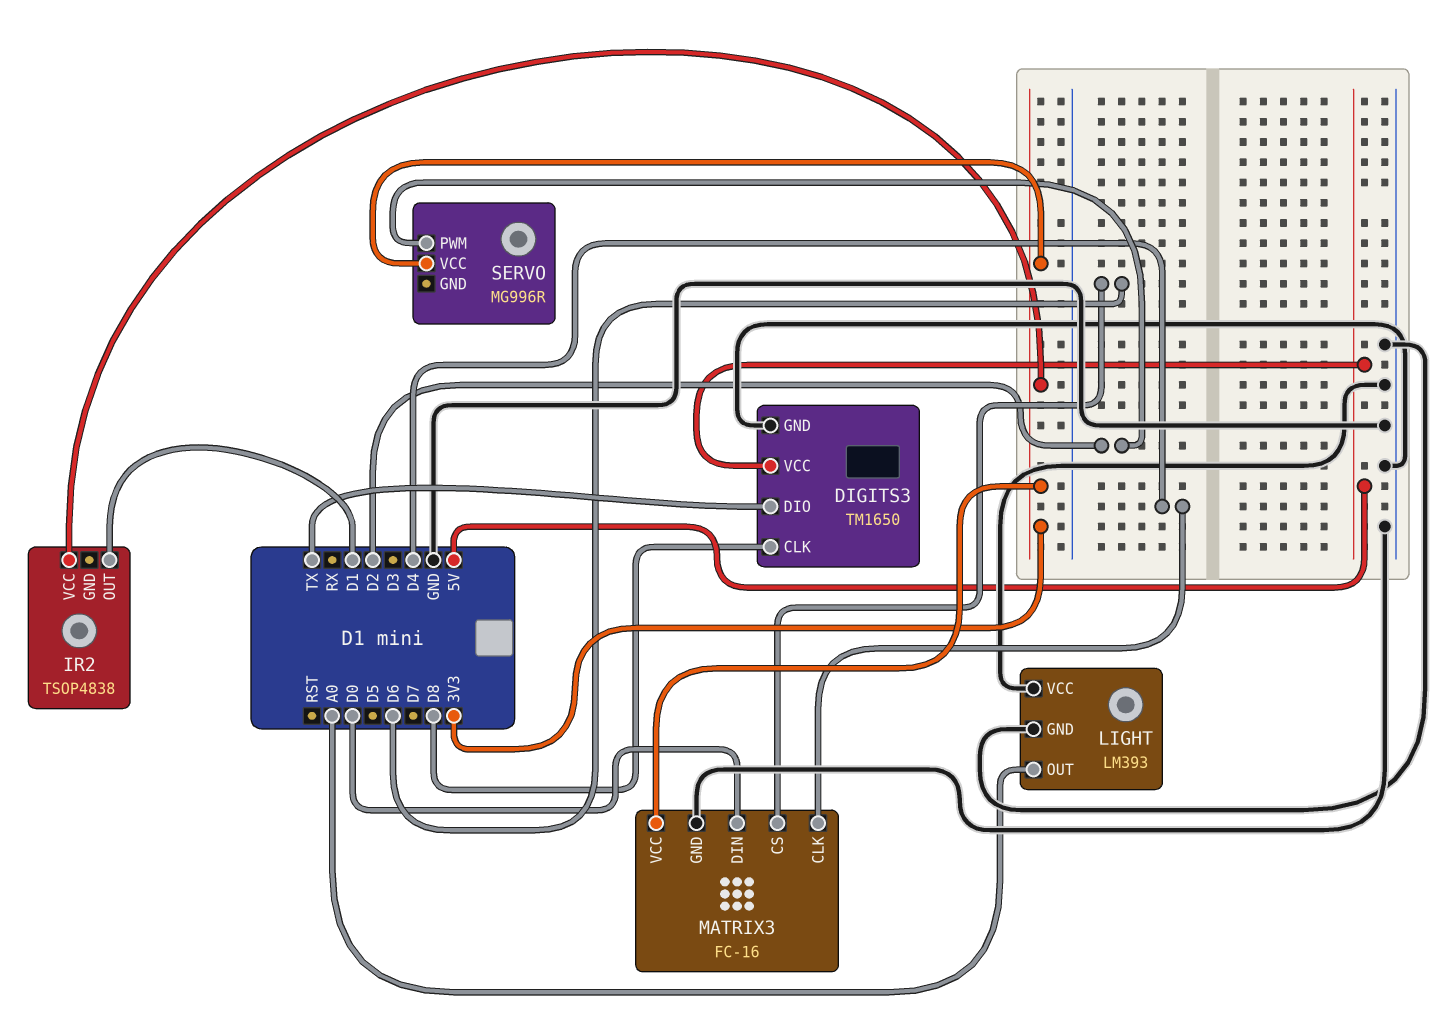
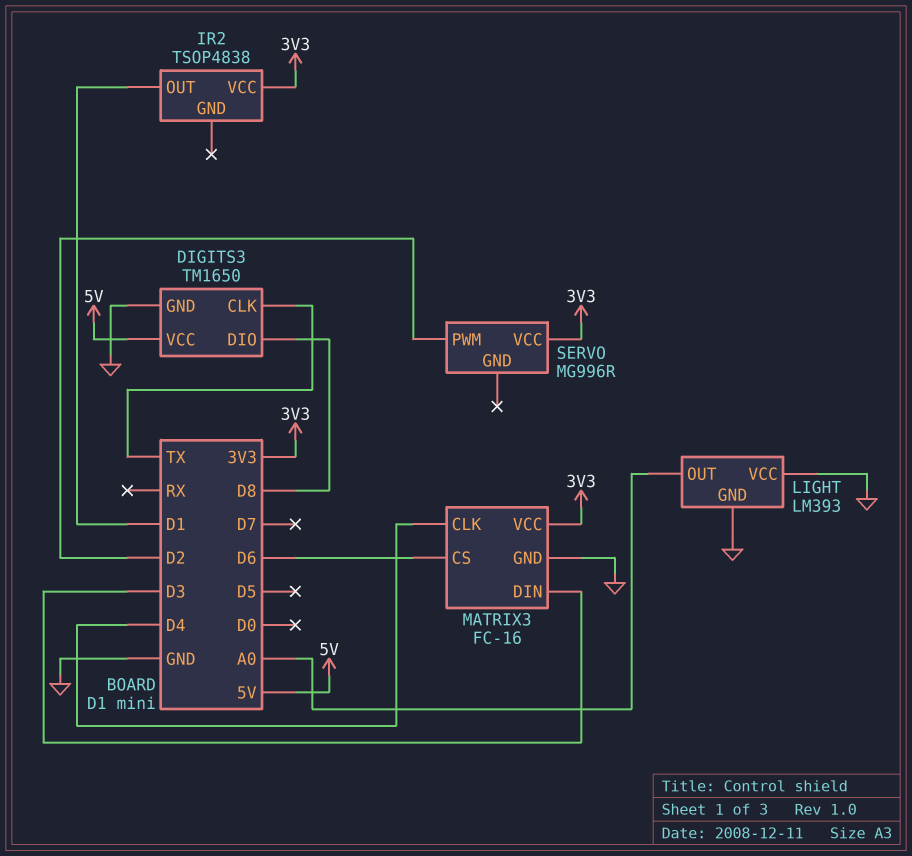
DIGITS3 pin CLK: D8 -> TX
DIGITS3 pin DIO: TX -> D8
MATRIX3 pin DIN: D0 -> D3

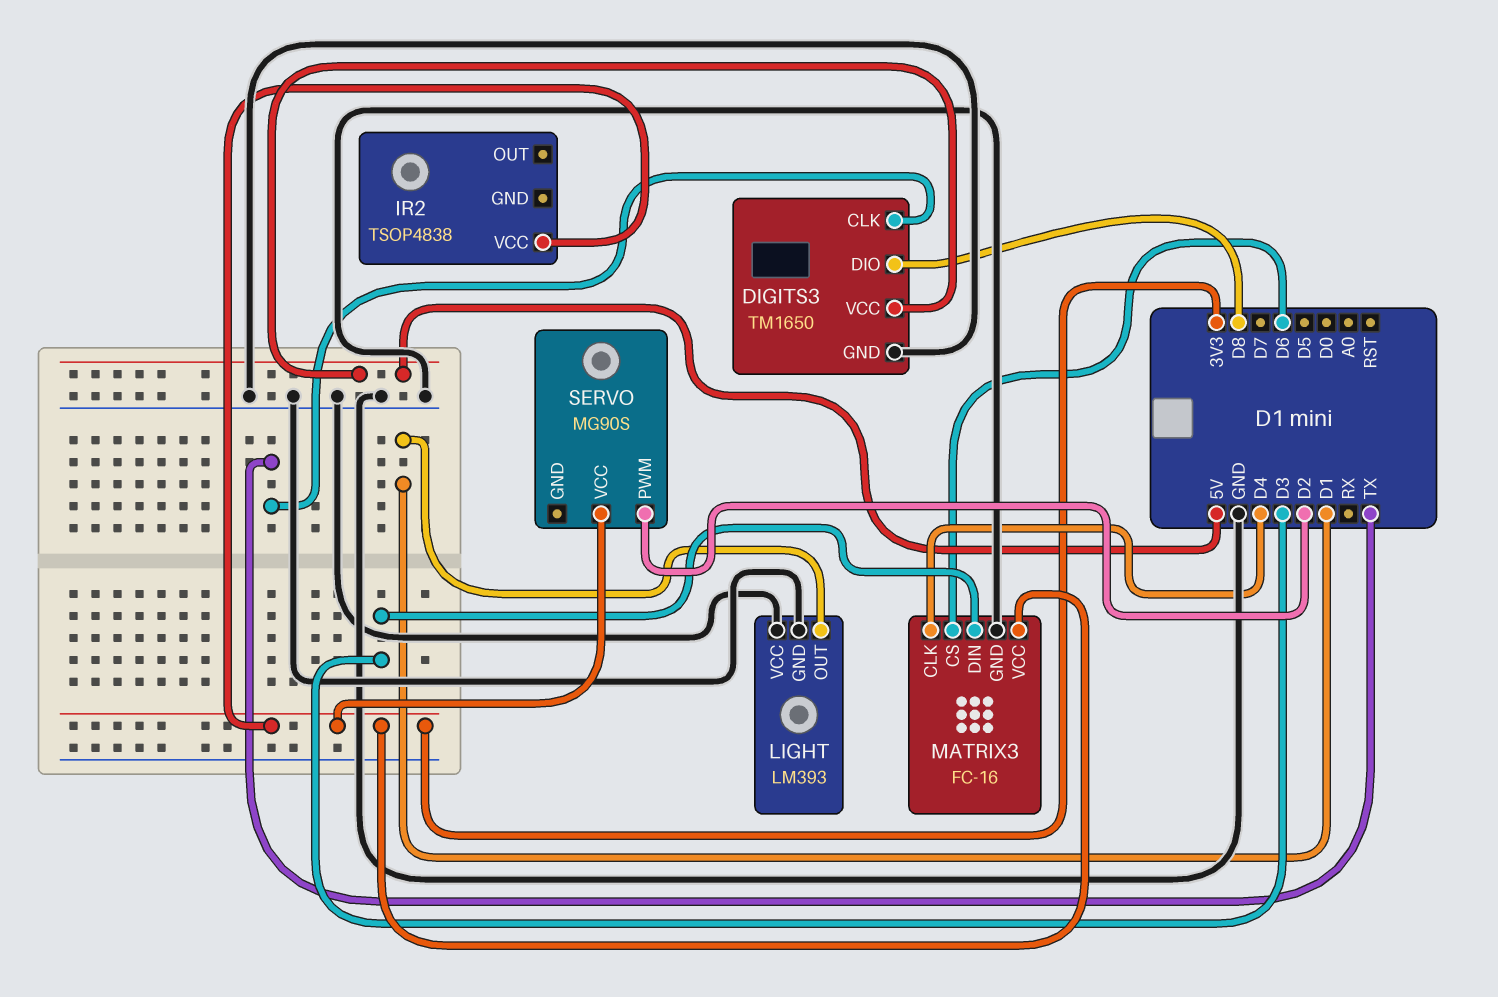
IR2 pin OUT: D1 -> none
LIGHT pin OUT: A0 -> D1
SERVO: MG996R -> MG90S

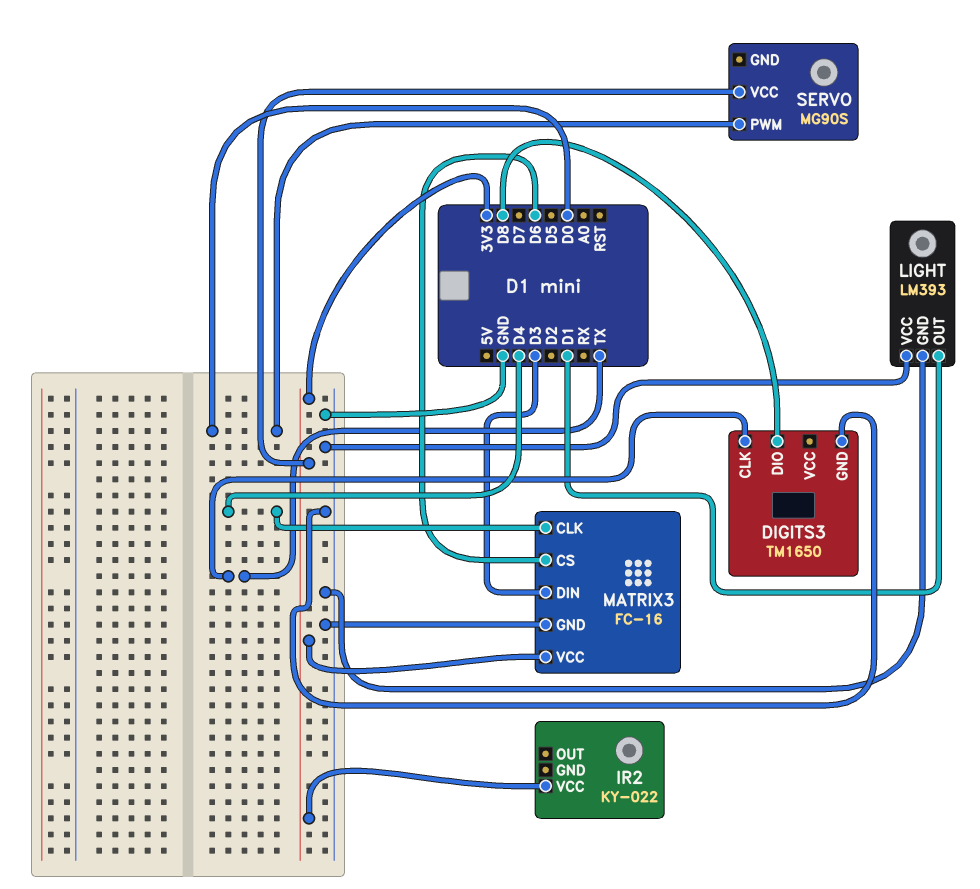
DIGITS3 pin VCC: 5V -> none
IR2: TSOP4838 -> KY-022
SERVO pin PWM: D2 -> D0

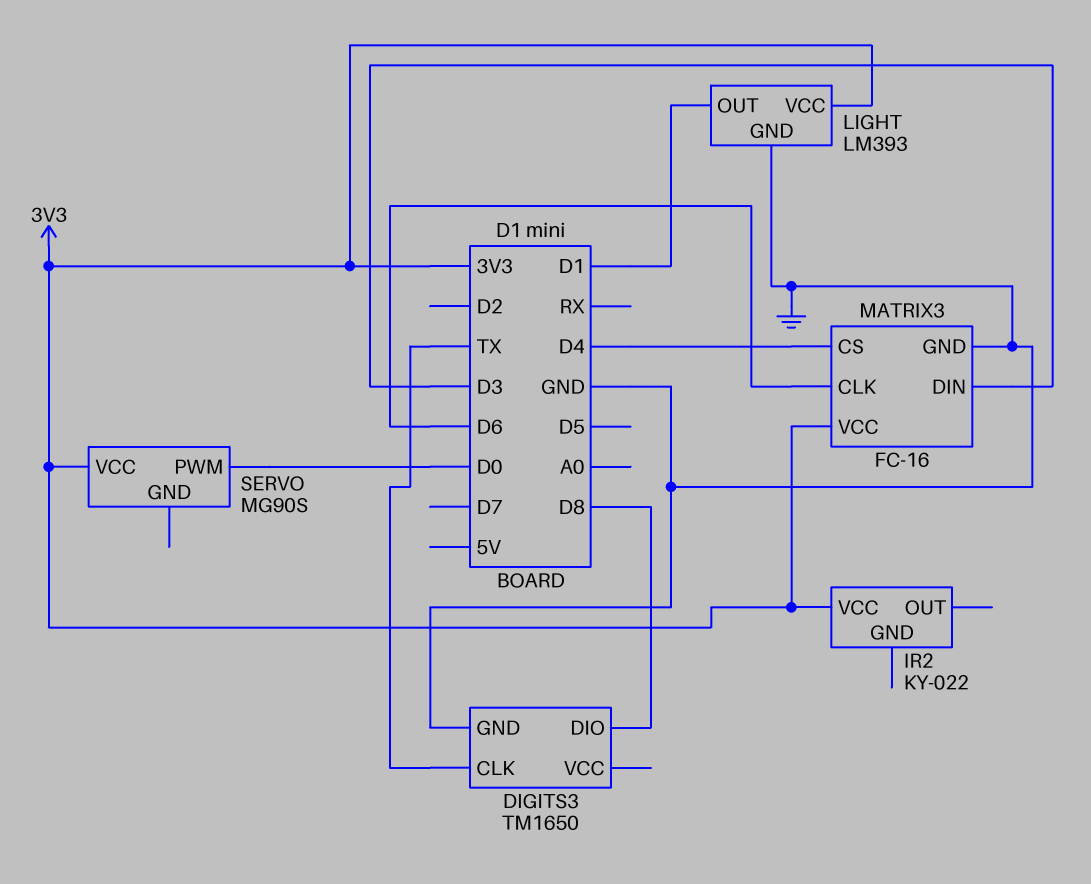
LIGHT pin VCC: GND -> 3V3
MATRIX3 pin CLK: D4 -> D6
MATRIX3 pin CS: D6 -> D4

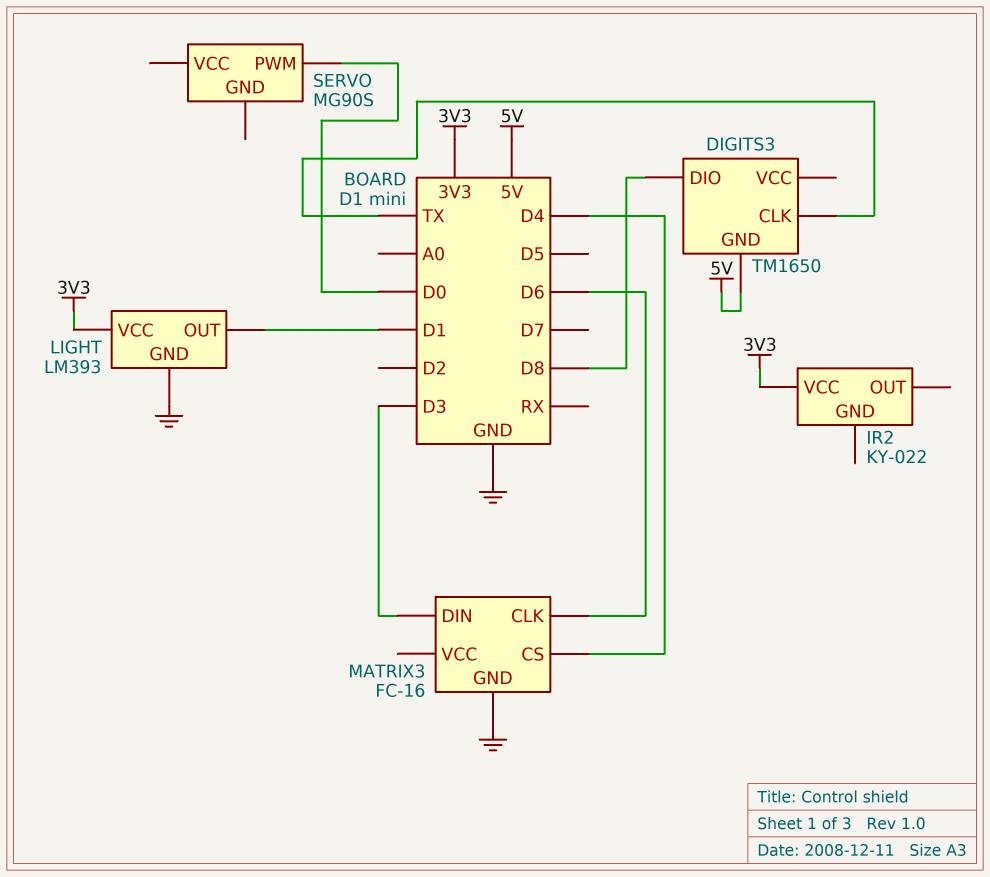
DIGITS3 pin GND: GND -> 5V
MATRIX3 pin VCC: 3V3 -> none
SERVO pin VCC: 3V3 -> none

